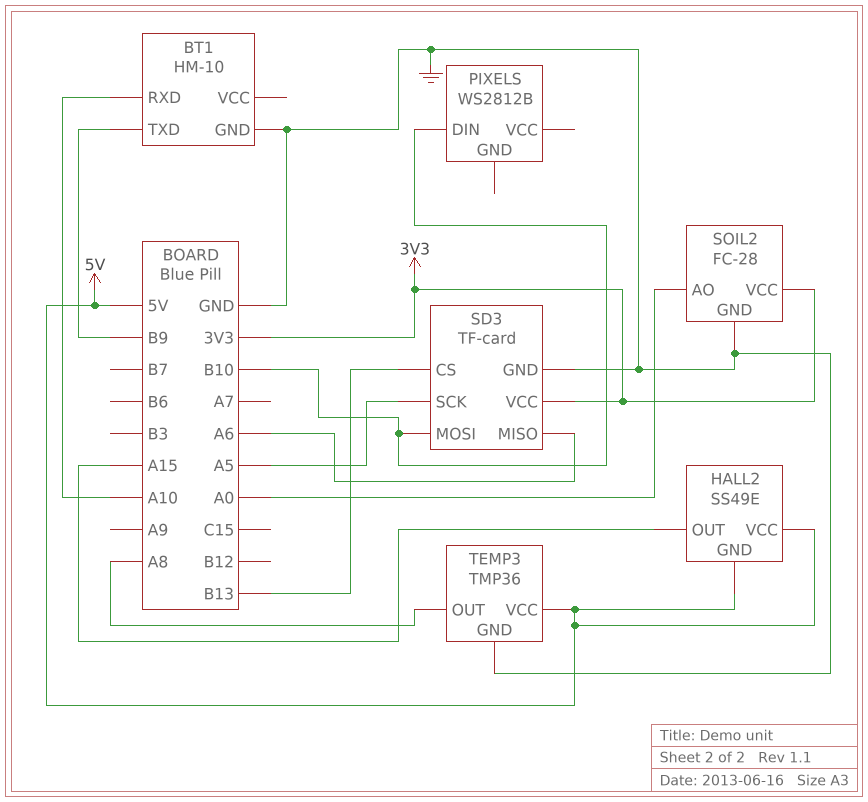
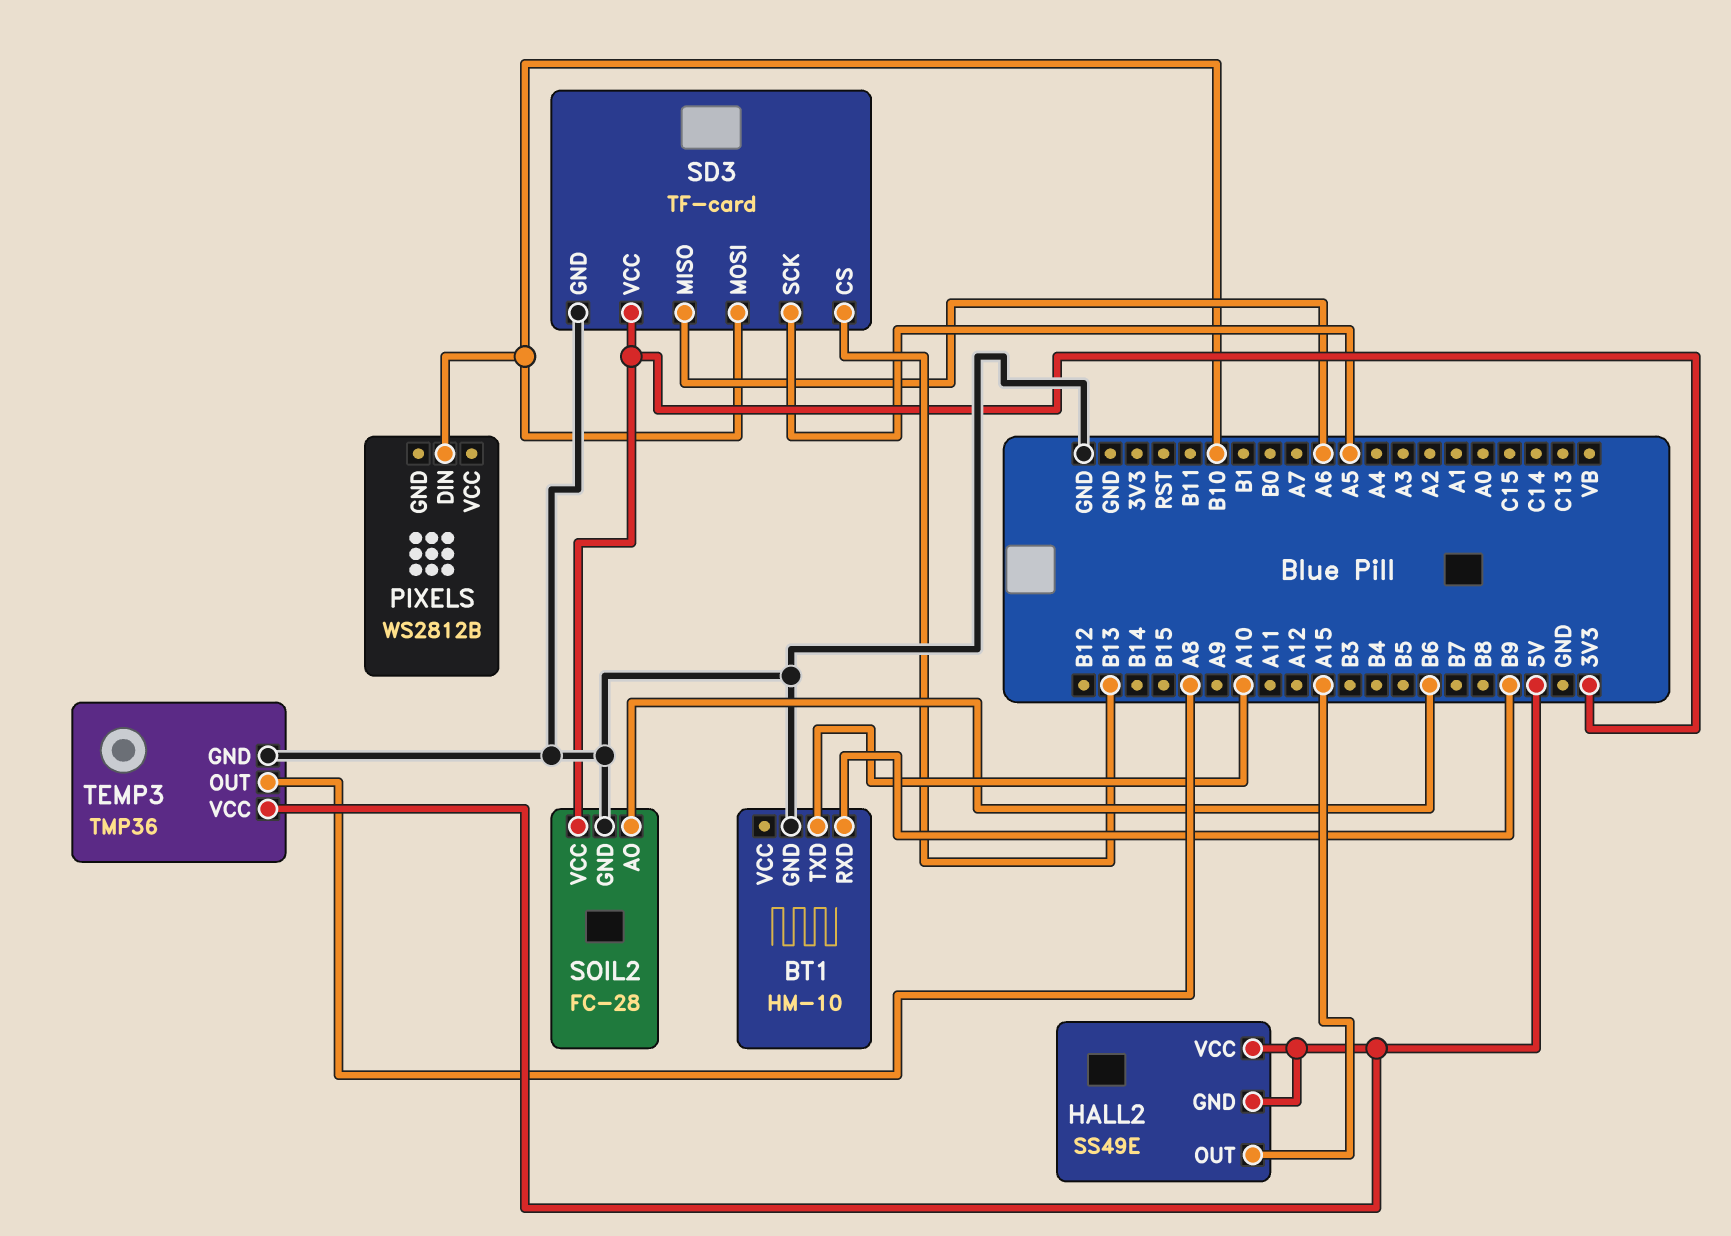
BT1 pin RXD: A10 -> B9
BT1 pin TXD: B9 -> A10
SOIL2 pin AO: A0 -> B6

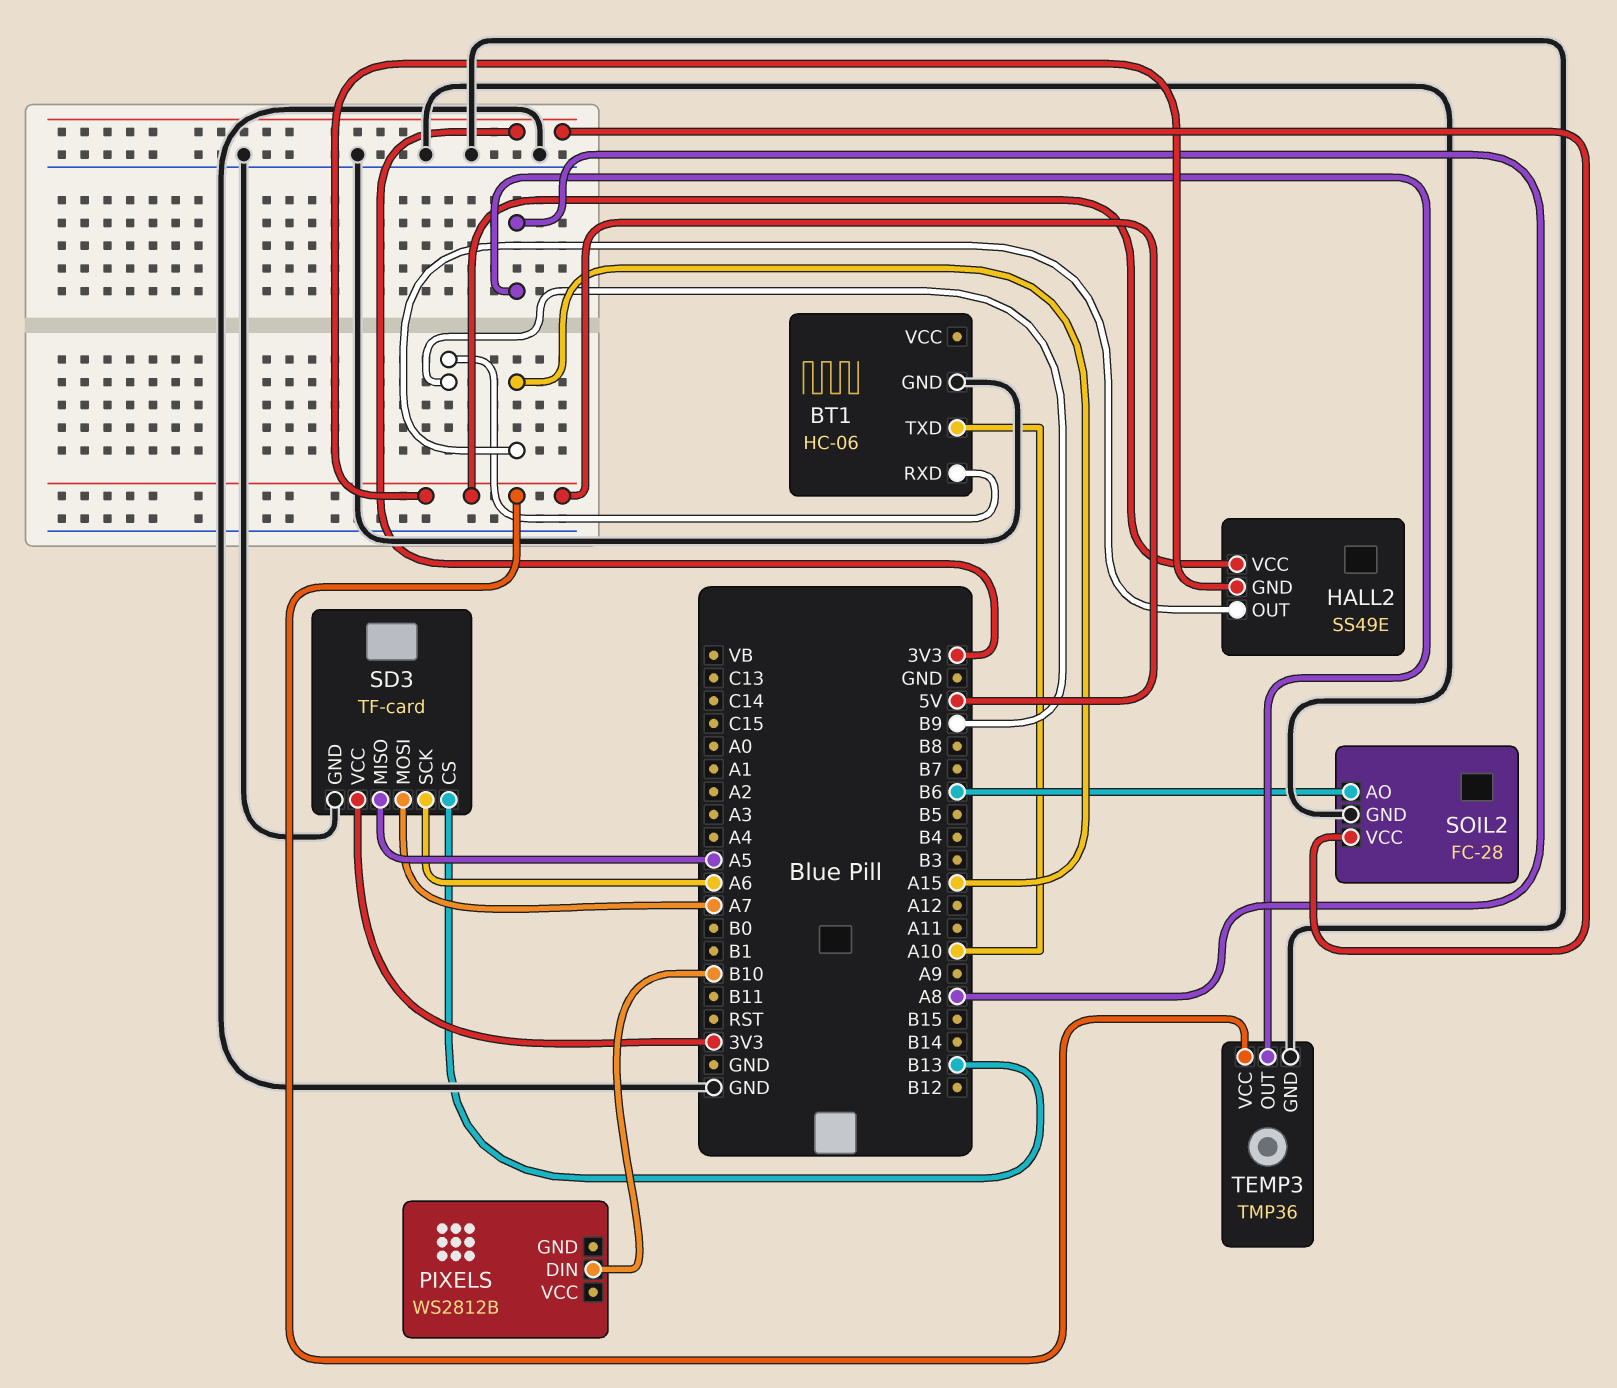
BT1: HM-10 -> HC-06
SD3 pin MISO: A6 -> A5
SD3 pin MOSI: B10 -> A7
SD3 pin SCK: A5 -> A6

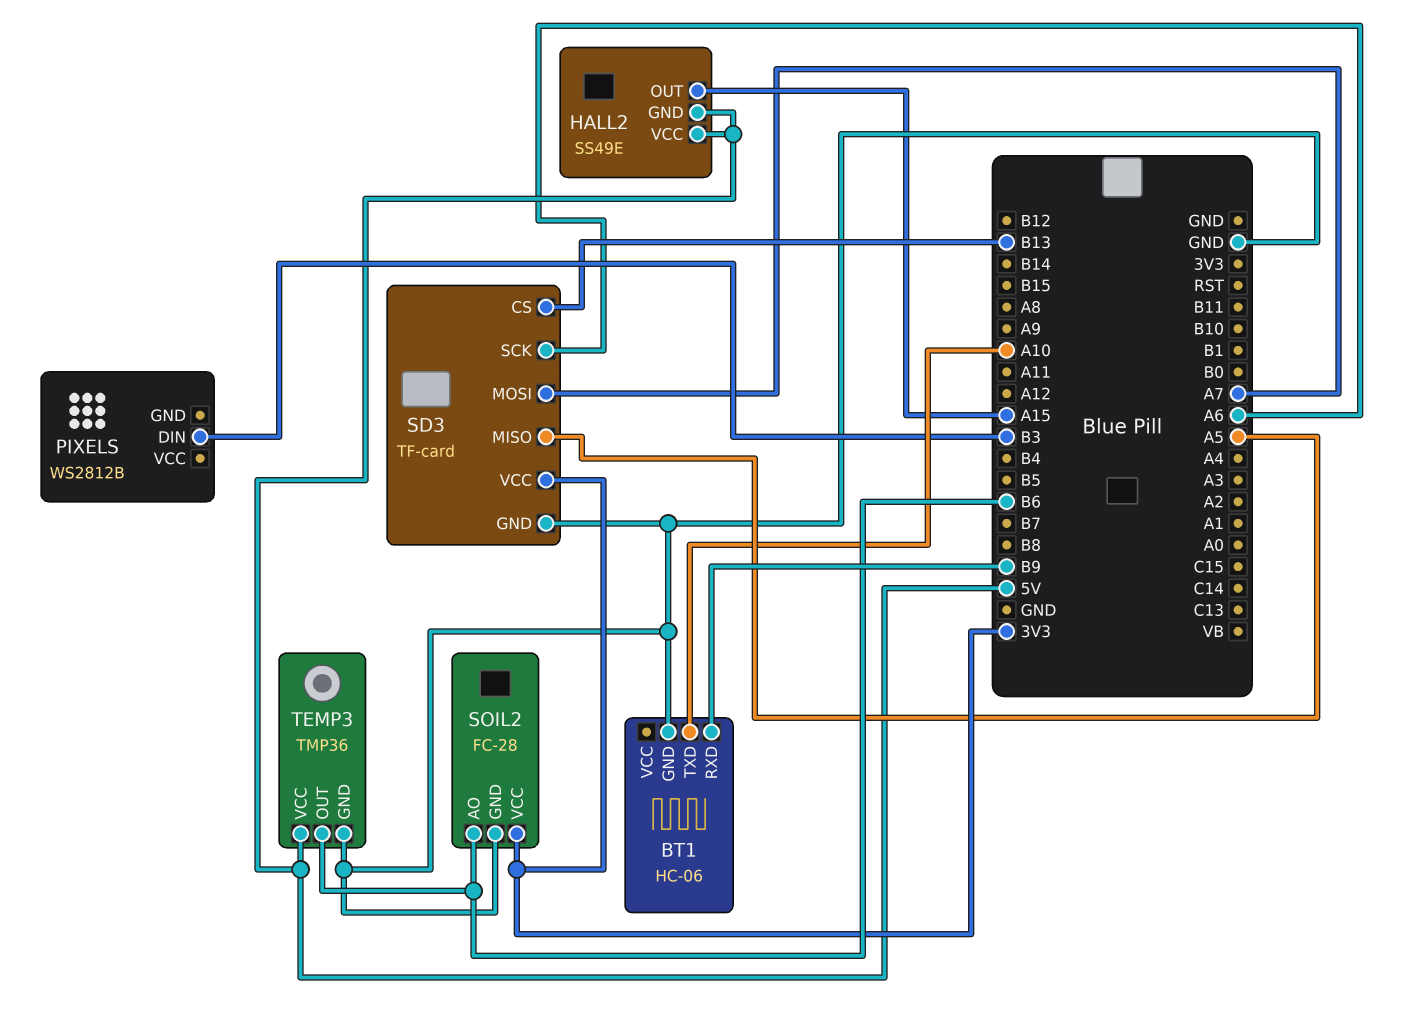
PIXELS pin DIN: B10 -> B3
TEMP3 pin OUT: A8 -> B6

